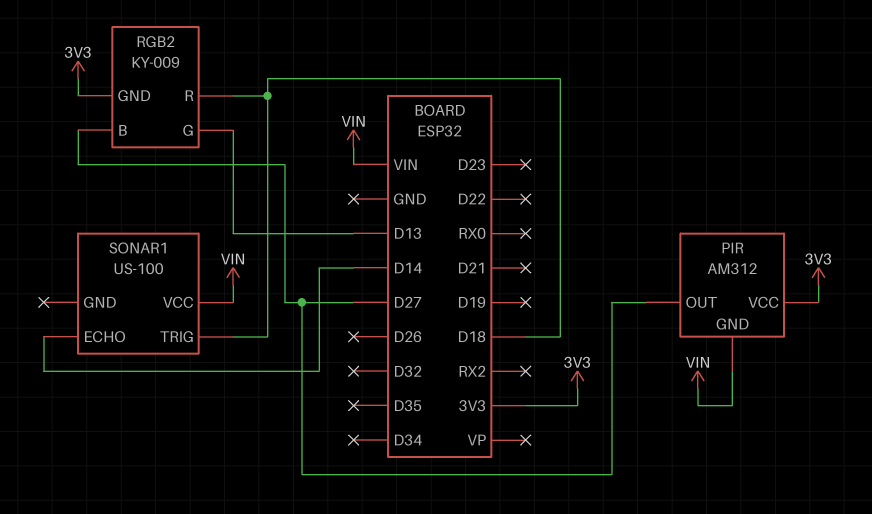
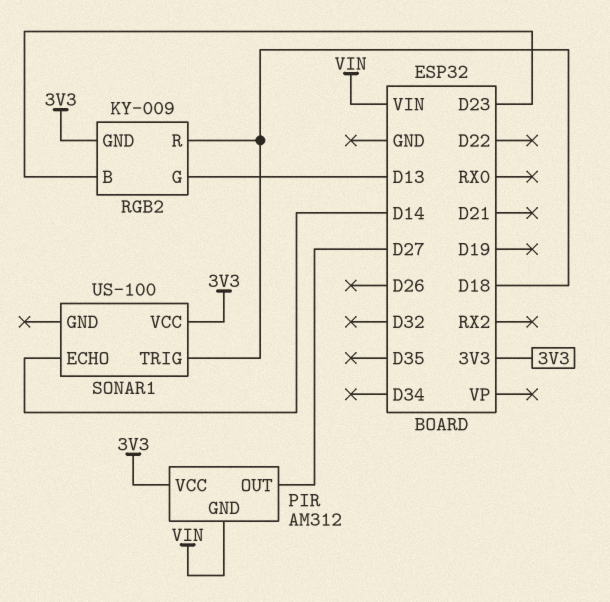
RGB2 pin B: D27 -> D23
SONAR1 pin VCC: VIN -> 3V3

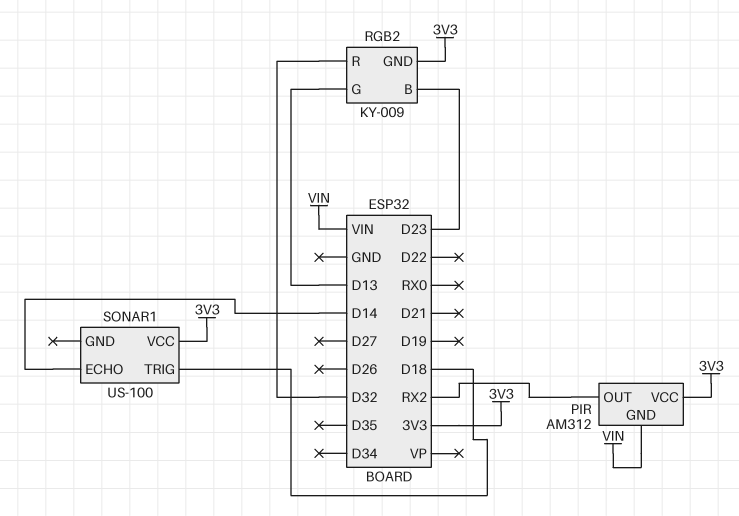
PIR pin OUT: D27 -> RX2
RGB2 pin R: D18 -> D32

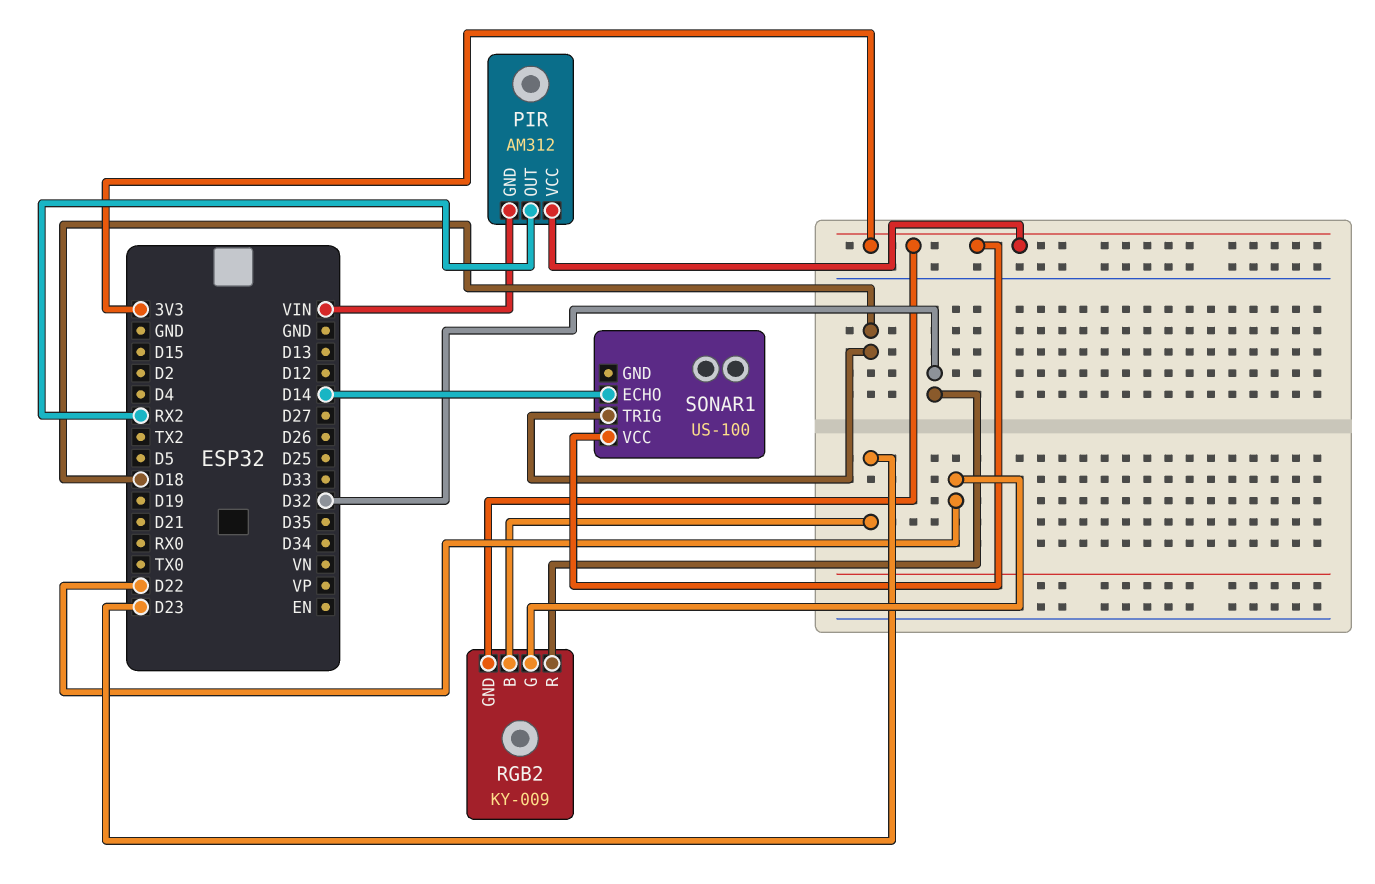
RGB2 pin G: D13 -> D22

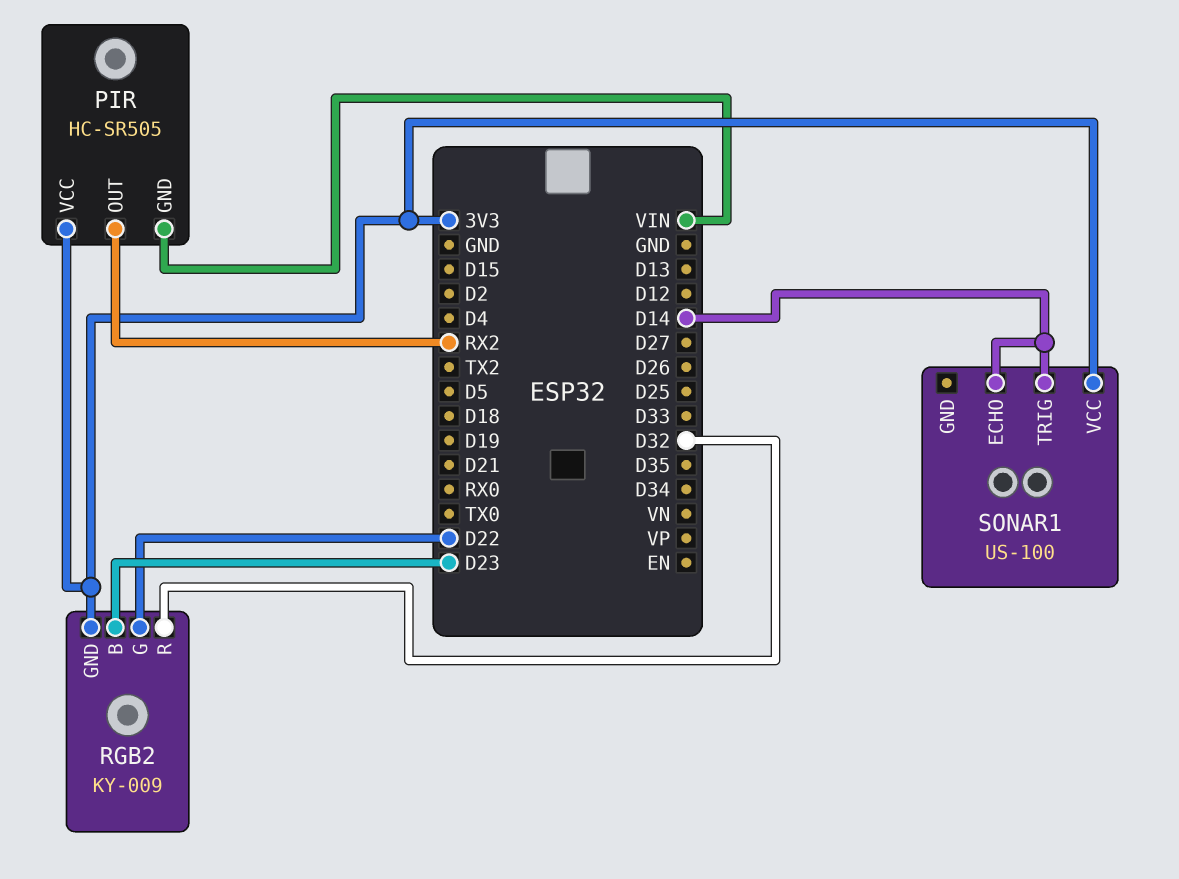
PIR: AM312 -> HC-SR505
SONAR1 pin TRIG: D18 -> D14

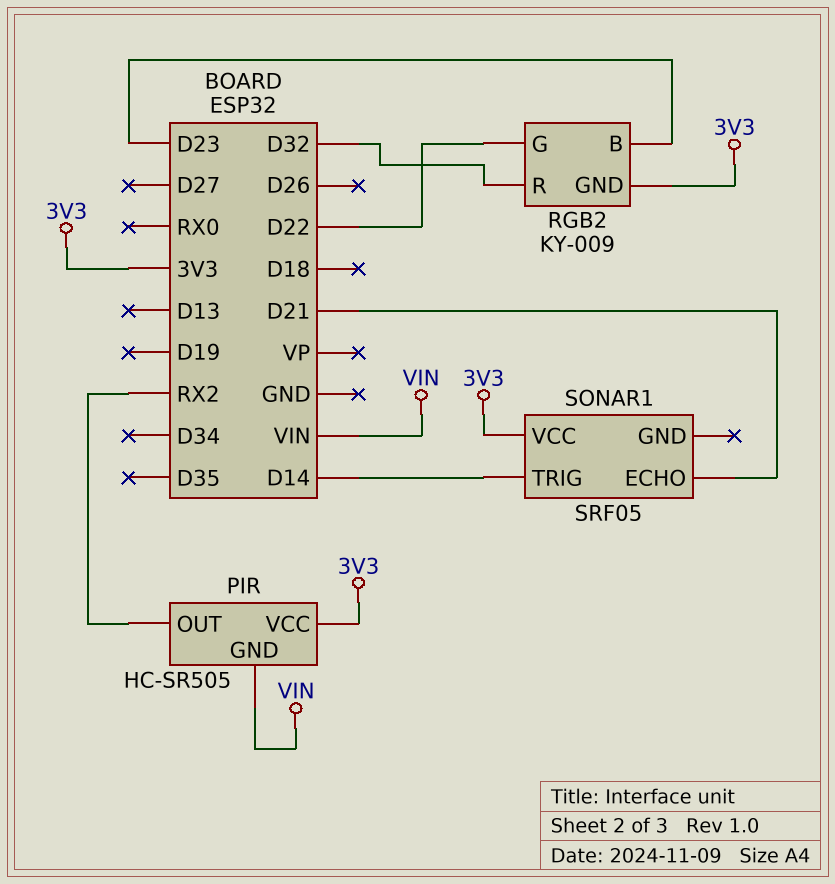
SONAR1: US-100 -> SRF05
SONAR1 pin ECHO: D14 -> D21

